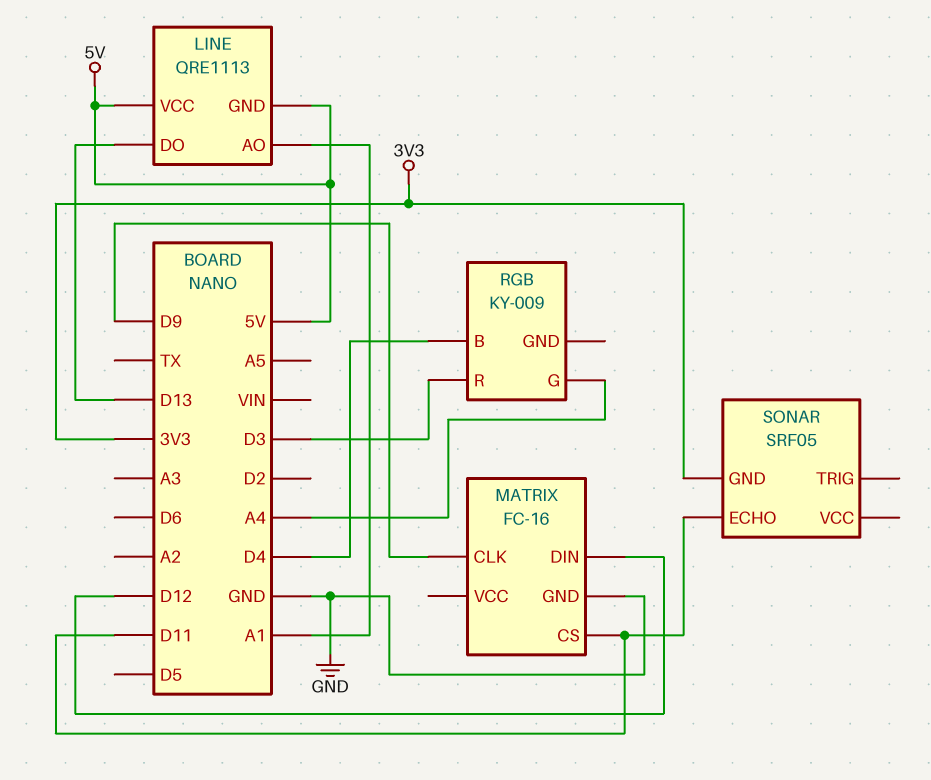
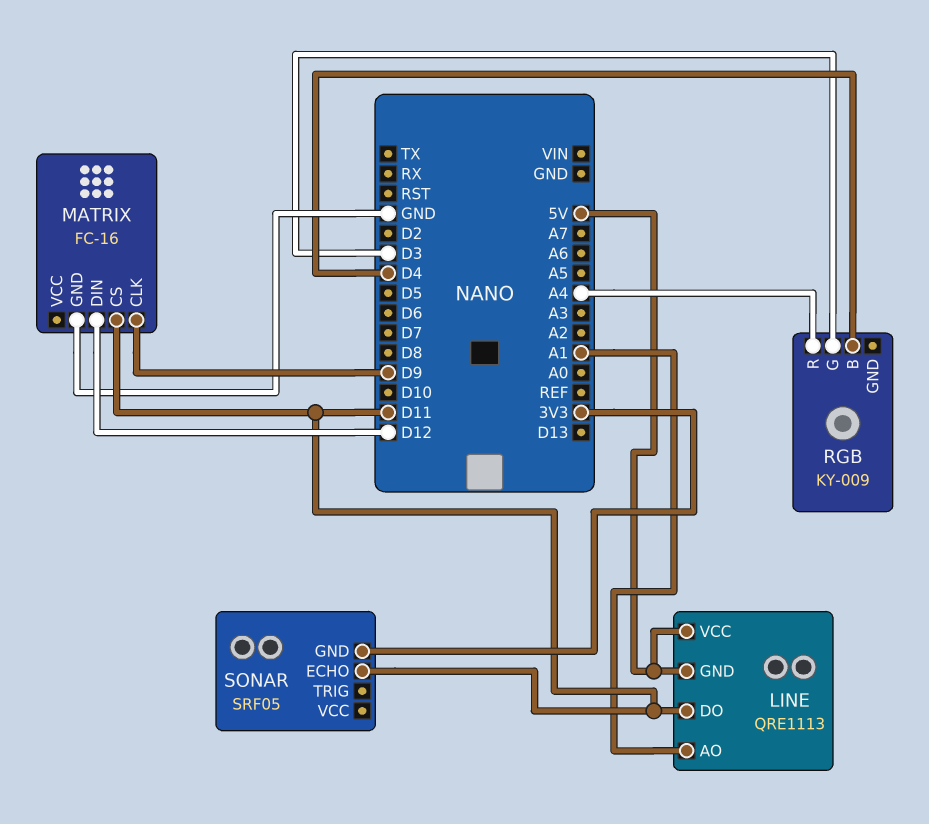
LINE pin DO: D13 -> D11
RGB pin G: A4 -> D3
RGB pin R: D3 -> A4

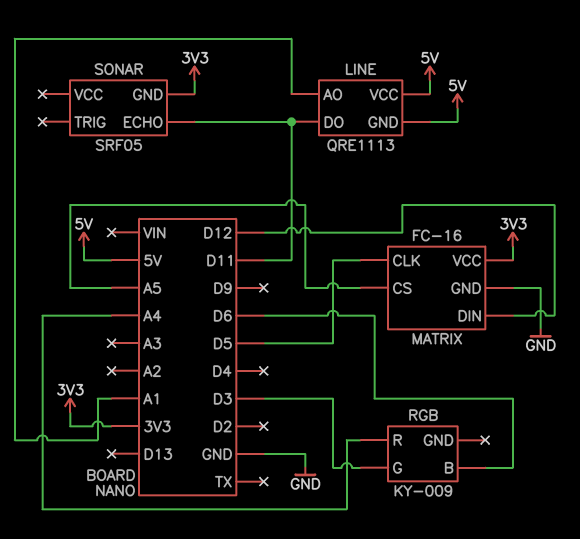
MATRIX pin CLK: D9 -> D5
MATRIX pin CS: D11 -> A5
MATRIX pin VCC: none -> 3V3
RGB pin B: D4 -> D6

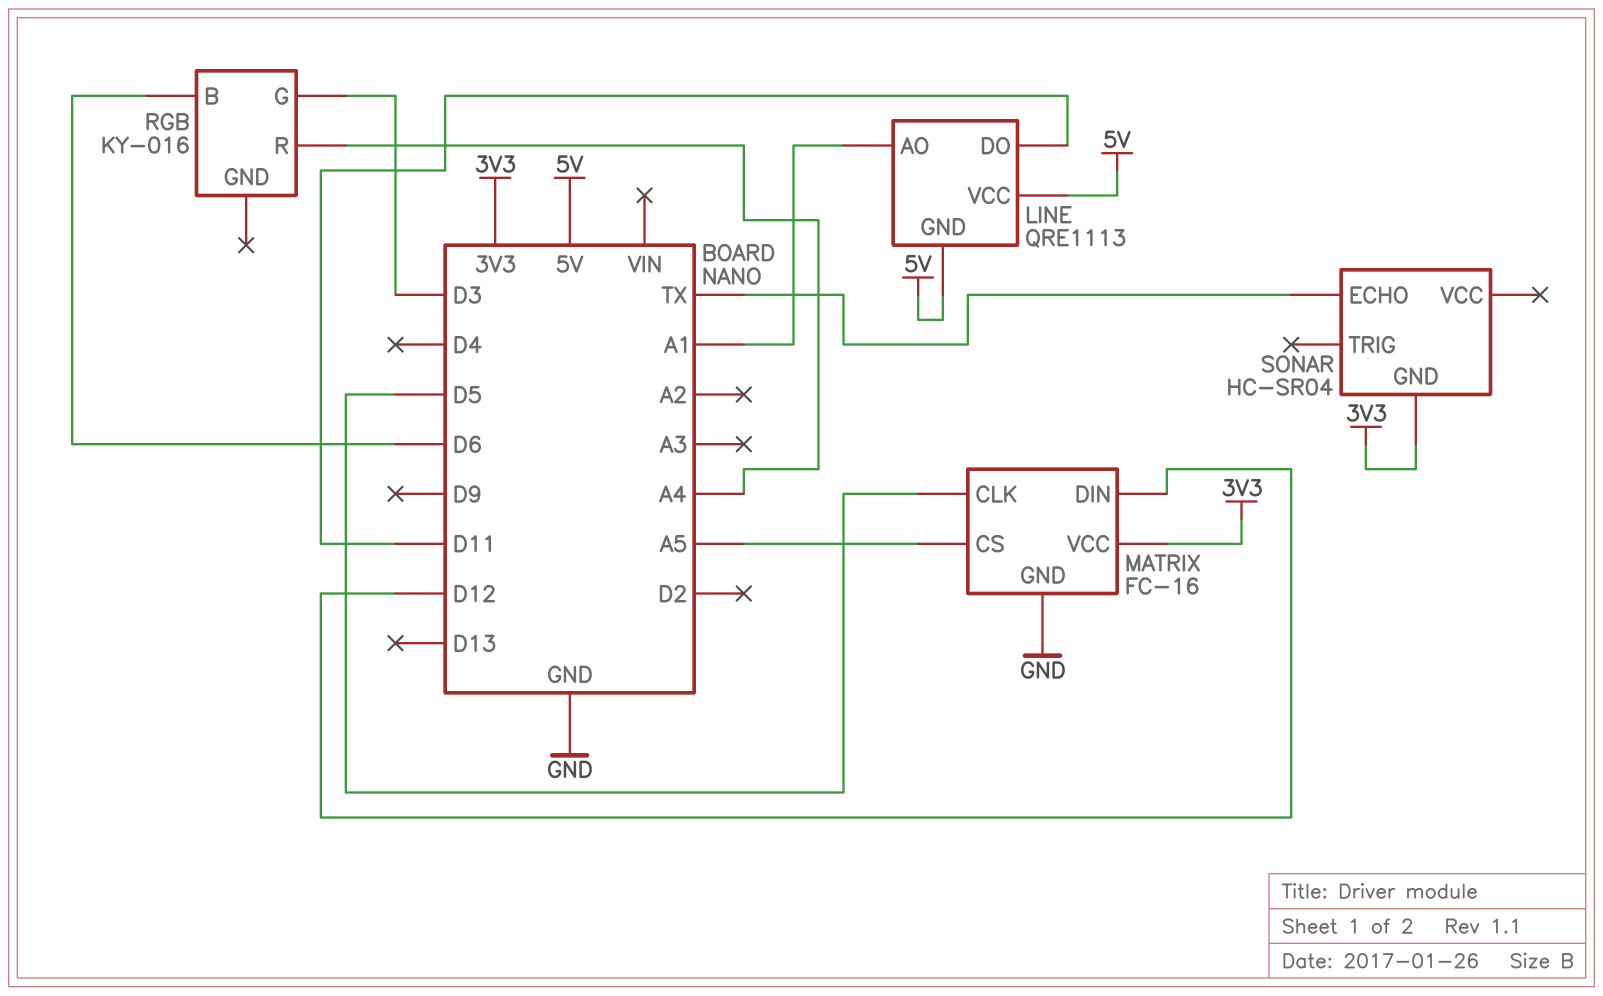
RGB: KY-009 -> KY-016
SONAR: SRF05 -> HC-SR04
SONAR pin ECHO: D11 -> TX

